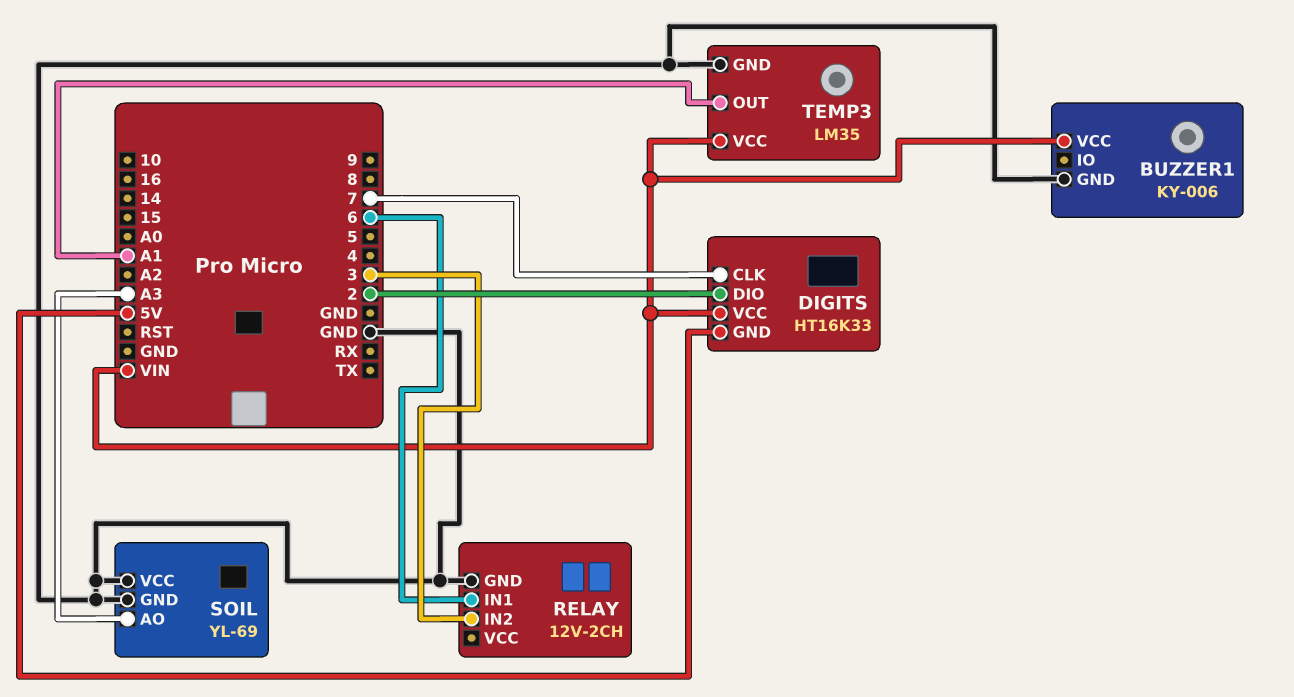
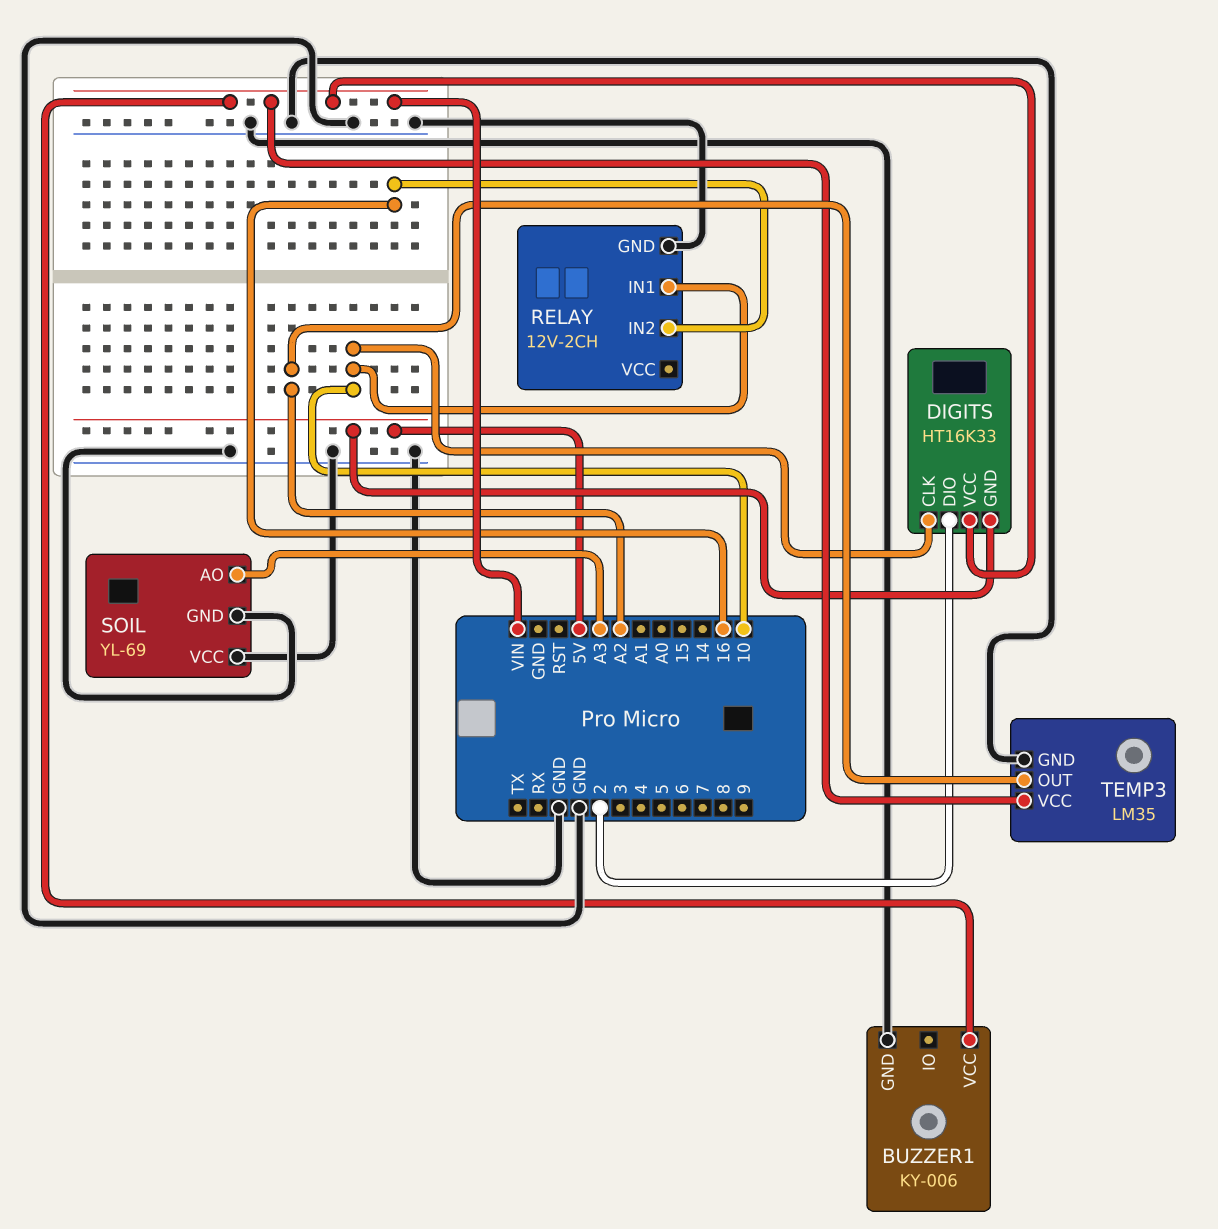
DIGITS pin CLK: 7 -> 10
RELAY pin IN1: 6 -> 10
RELAY pin IN2: 3 -> 16
TEMP3 pin OUT: A1 -> A2

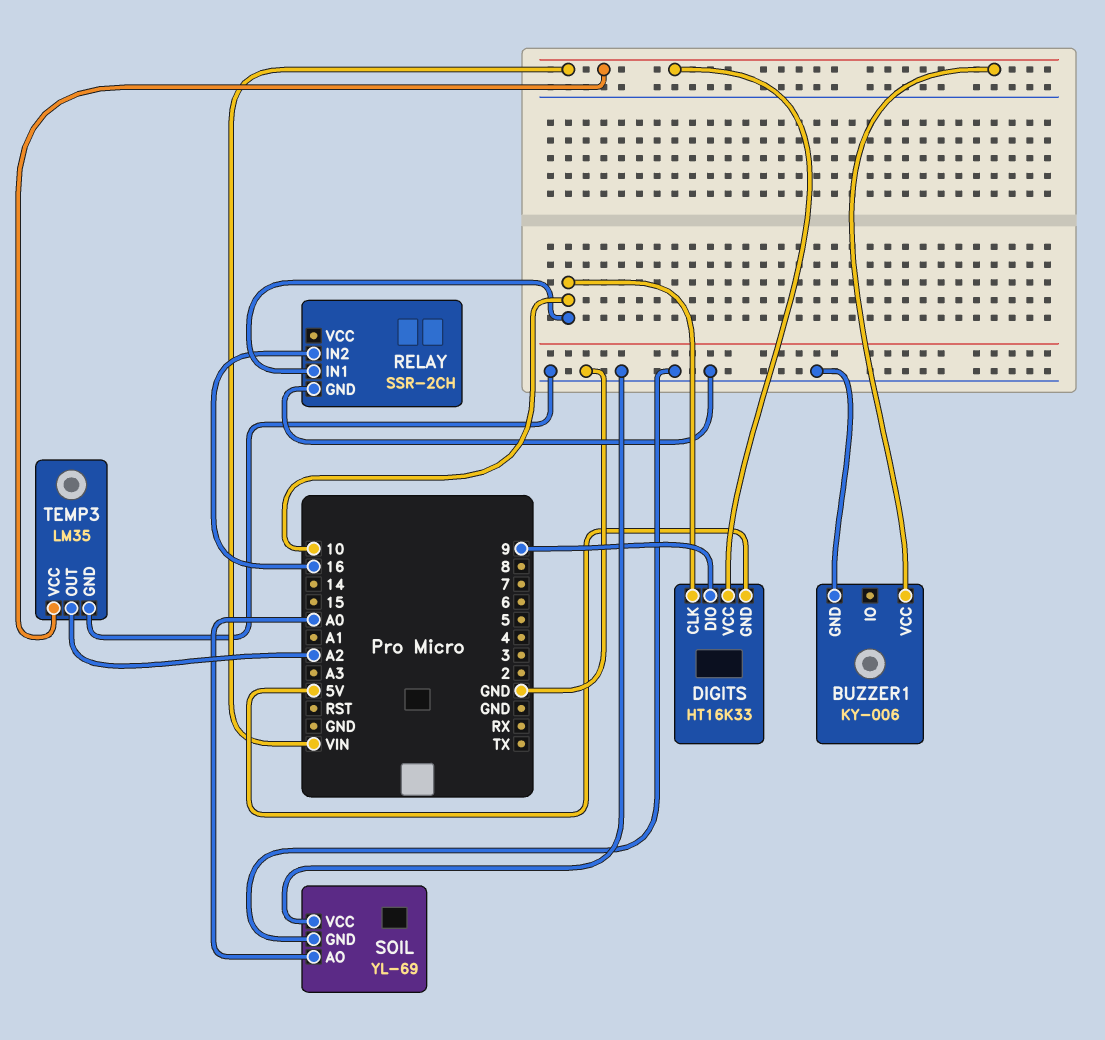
DIGITS pin DIO: 2 -> 9
RELAY: 12V-2CH -> SSR-2CH
SOIL pin AO: A3 -> A0

